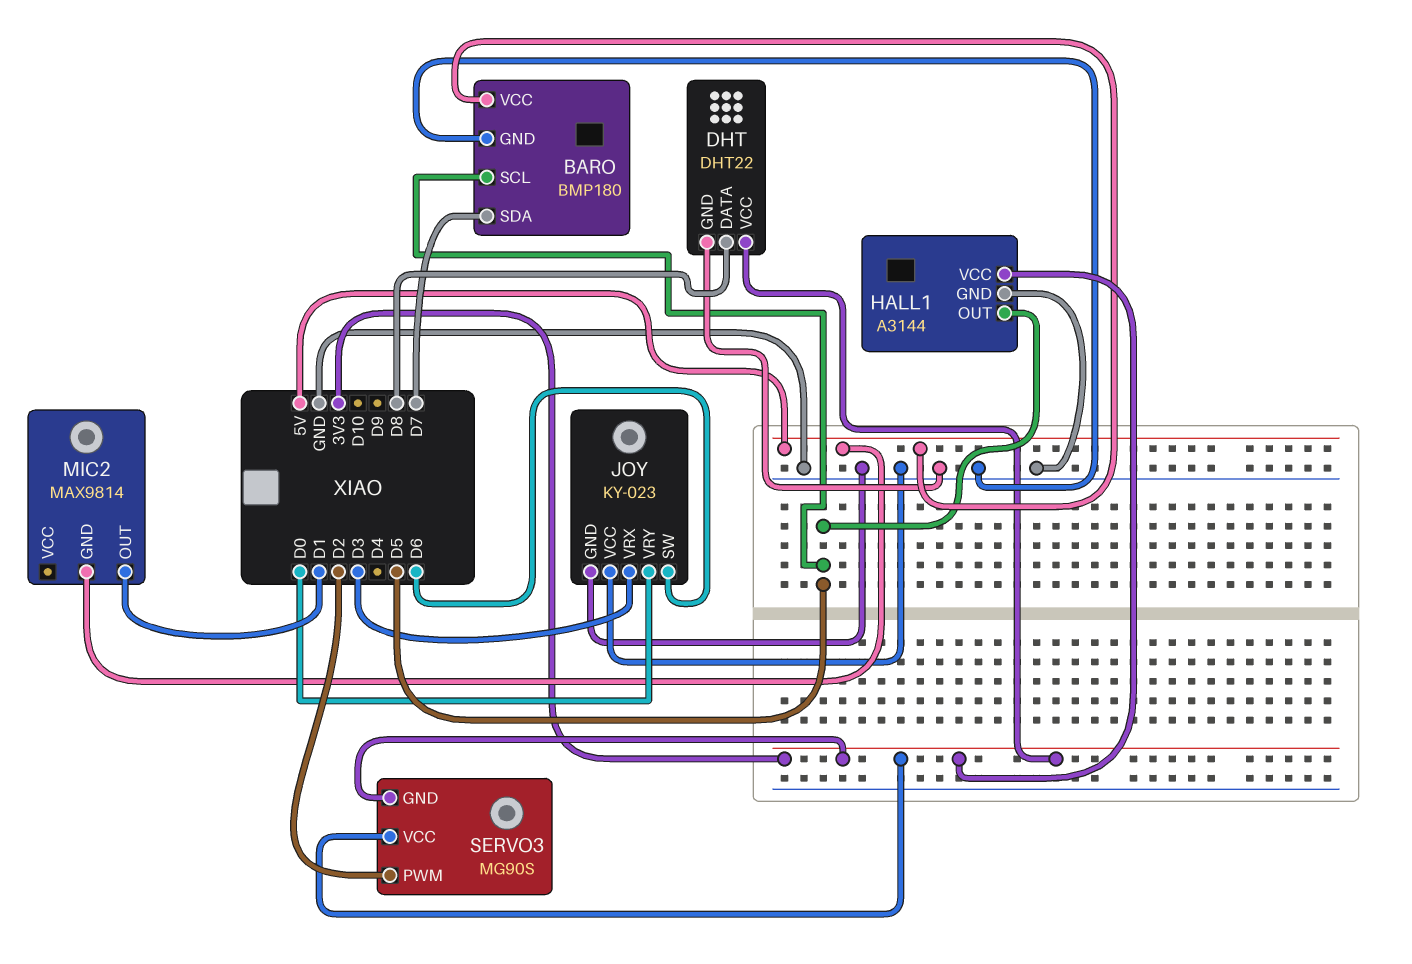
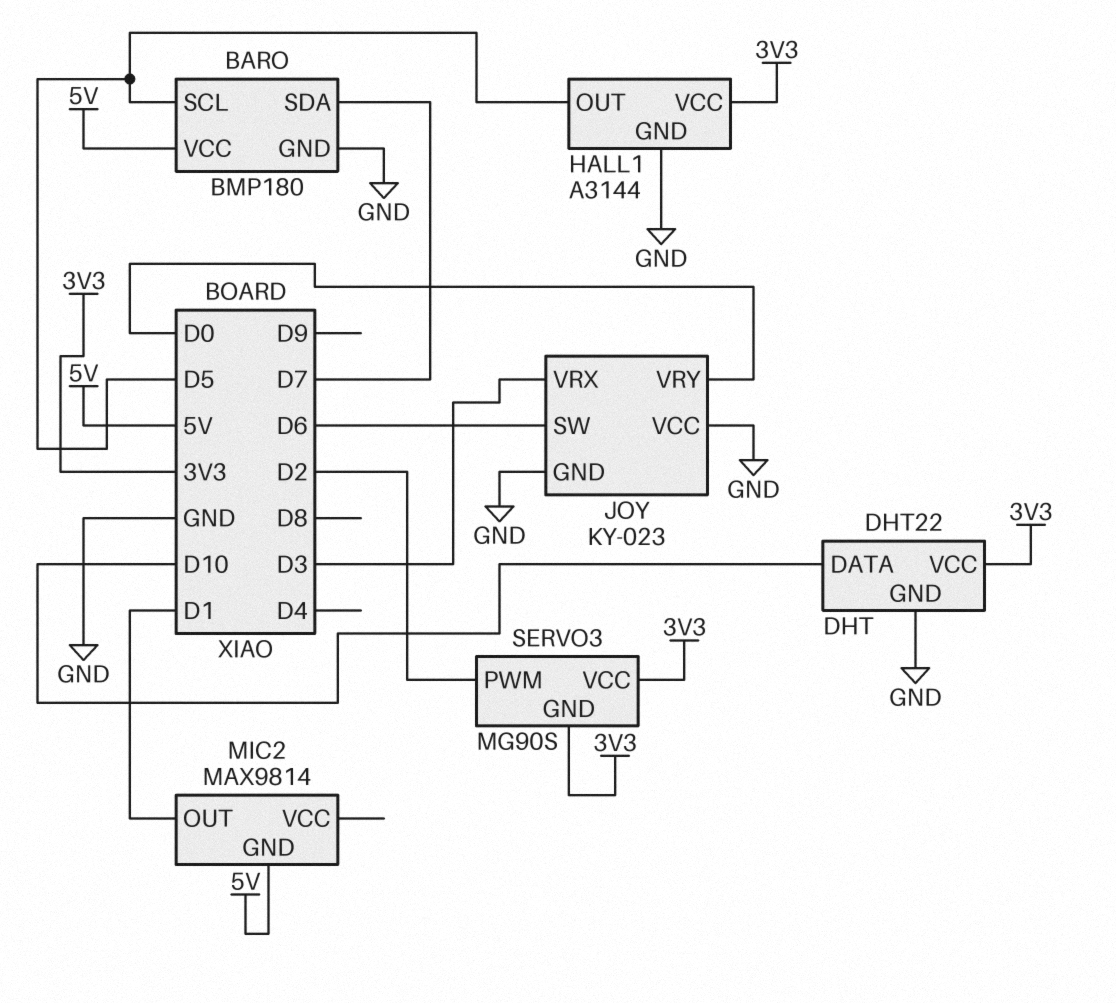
DHT pin DATA: D8 -> D10

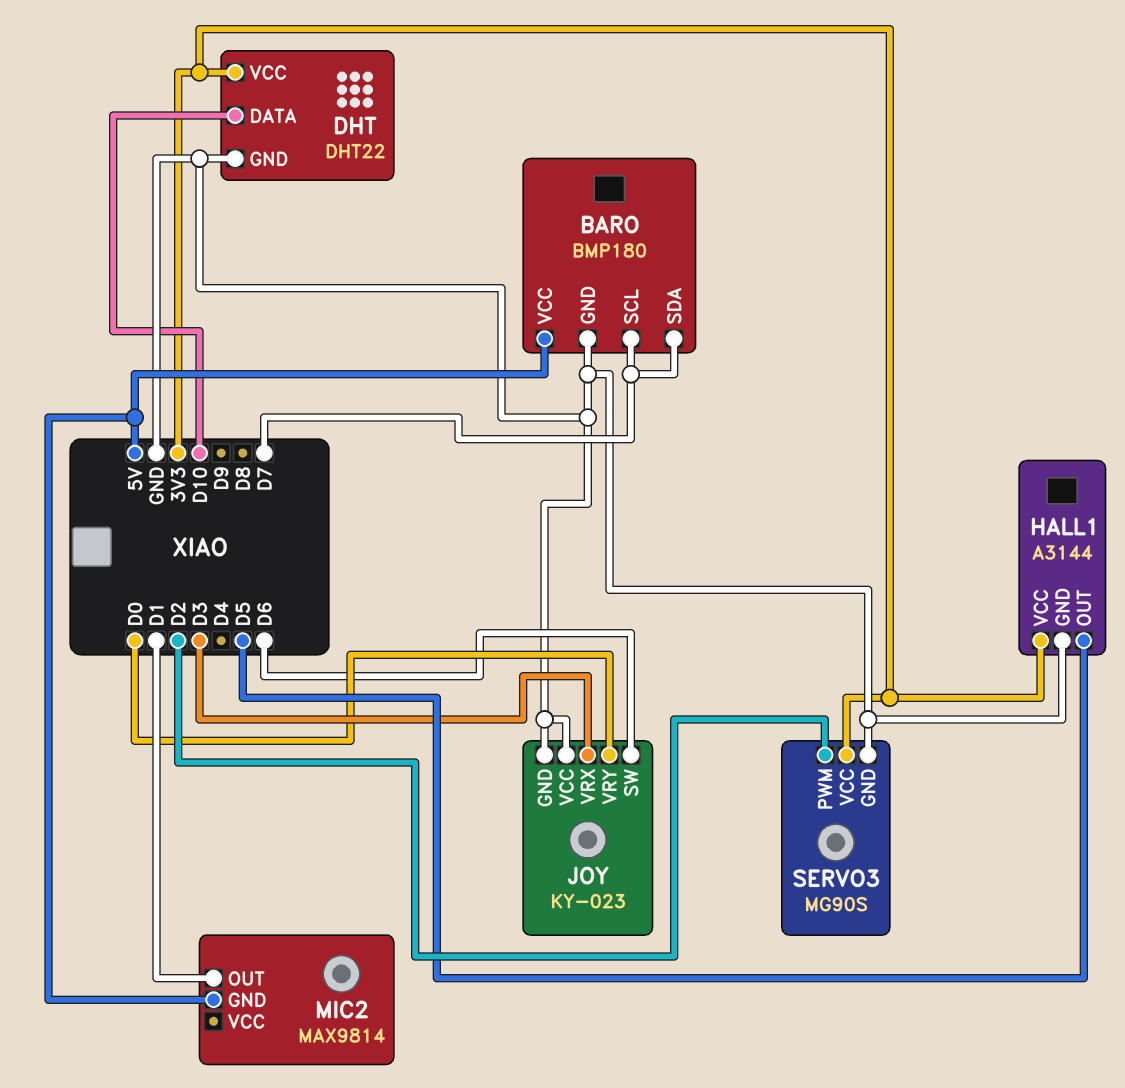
BARO pin SCL: D5 -> D7
SERVO3 pin GND: 3V3 -> GND

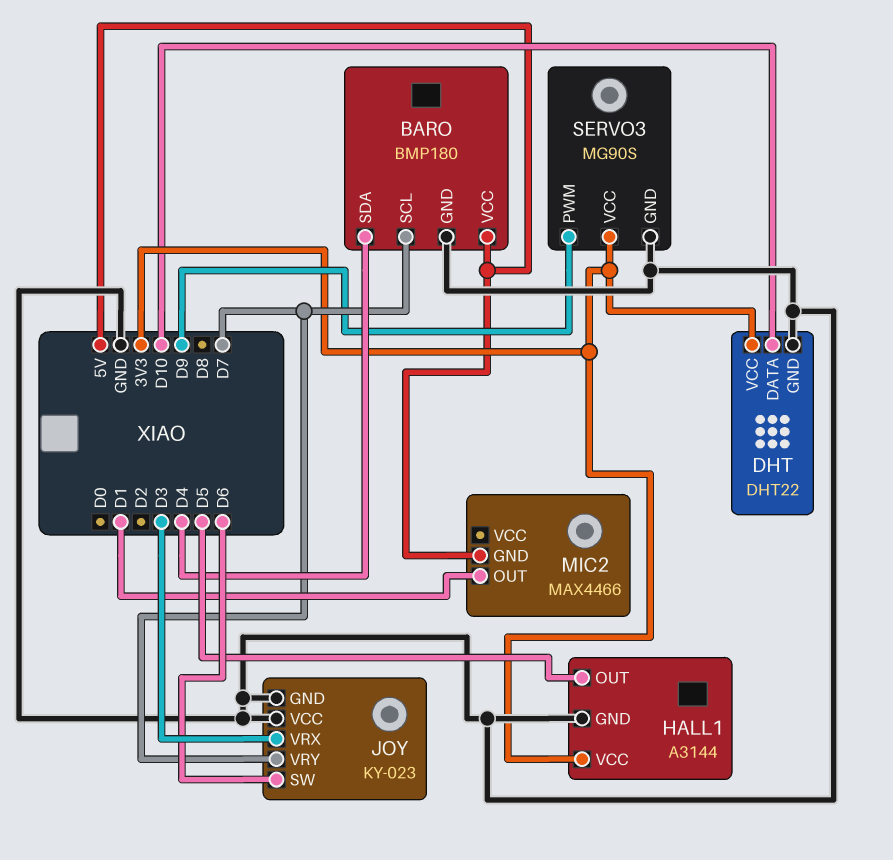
BARO pin SDA: D7 -> D4
JOY pin VRY: D0 -> D7
MIC2: MAX9814 -> MAX4466
SERVO3 pin PWM: D2 -> D9

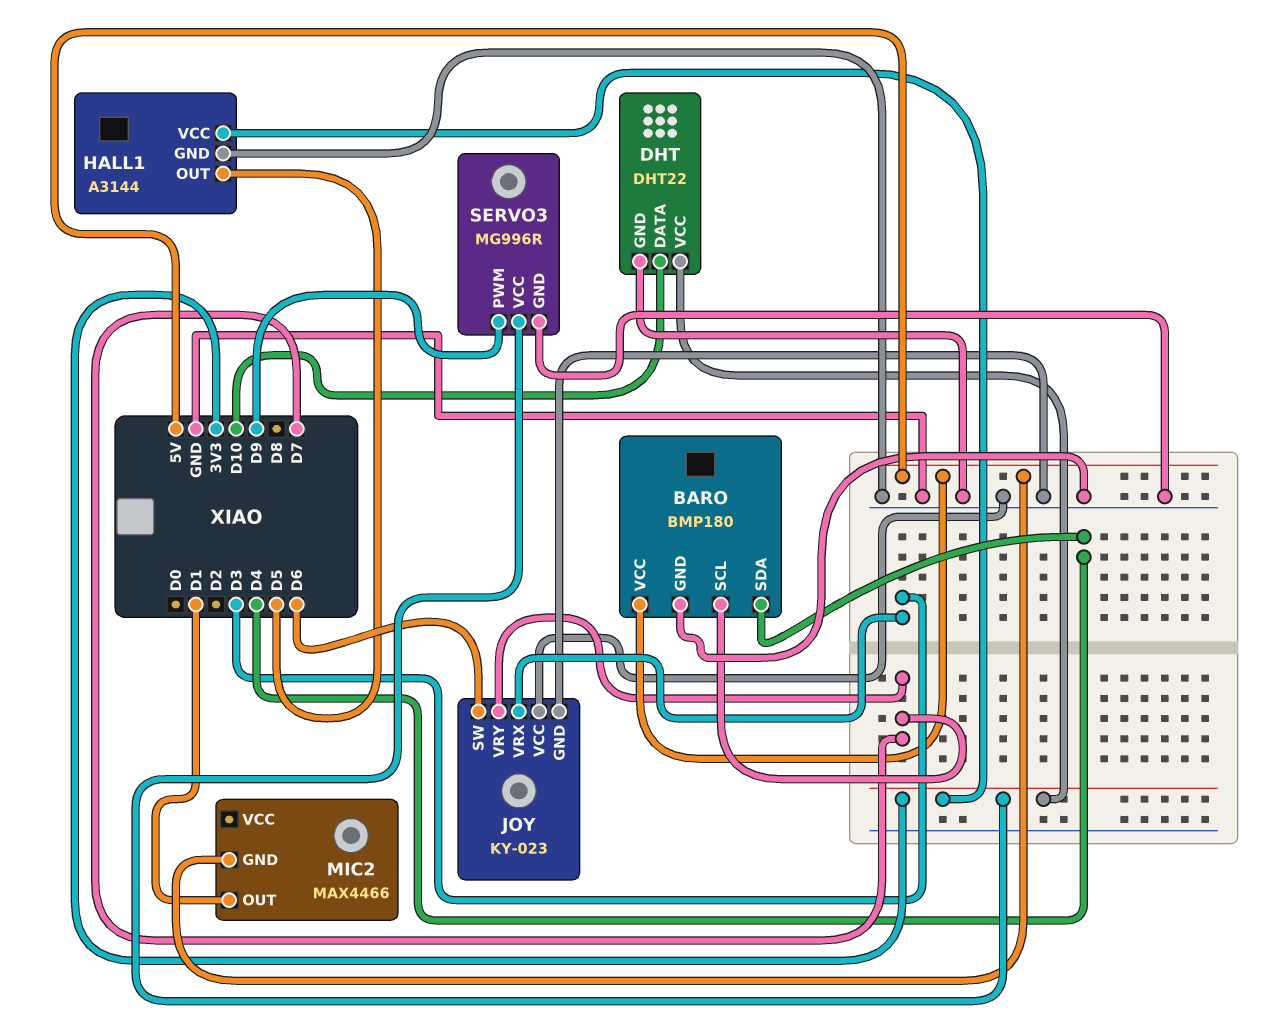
SERVO3: MG90S -> MG996R

